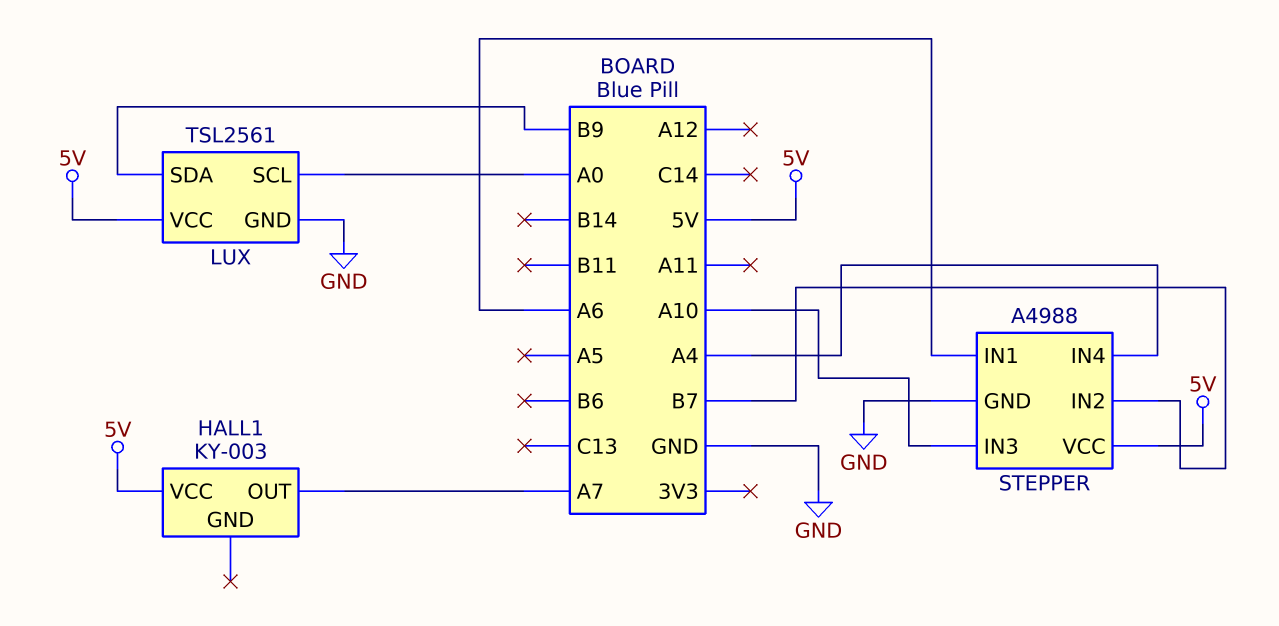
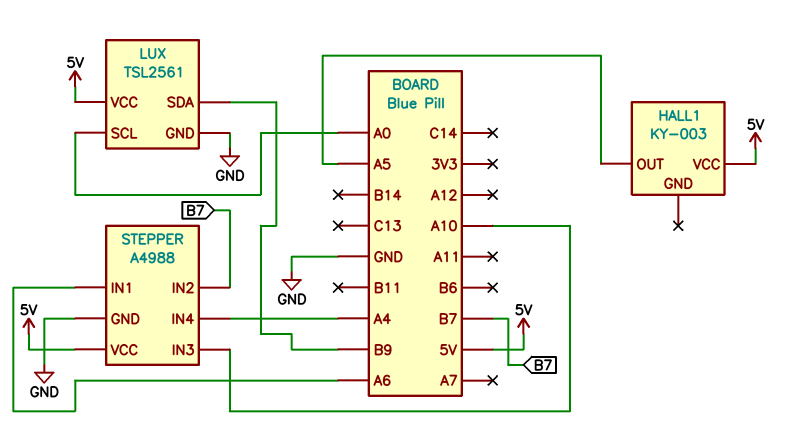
HALL1 pin OUT: A7 -> A5

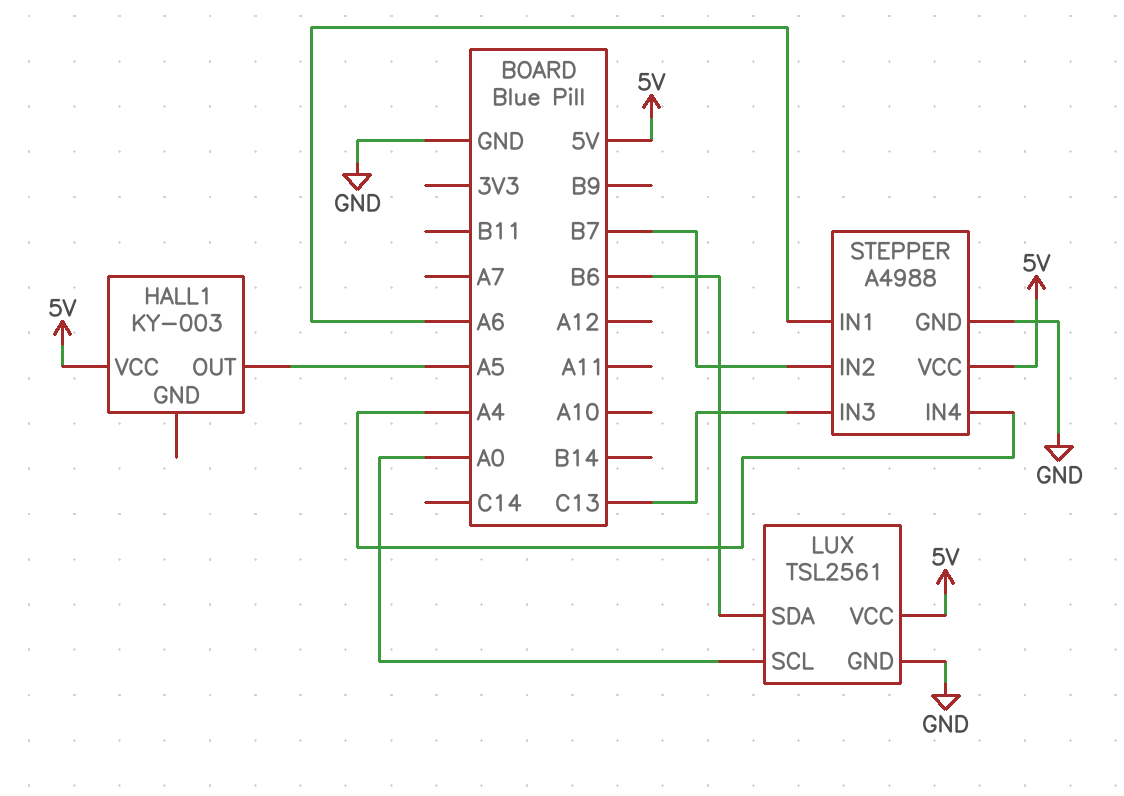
LUX pin SDA: B9 -> B6
STEPPER pin IN3: A10 -> C13

